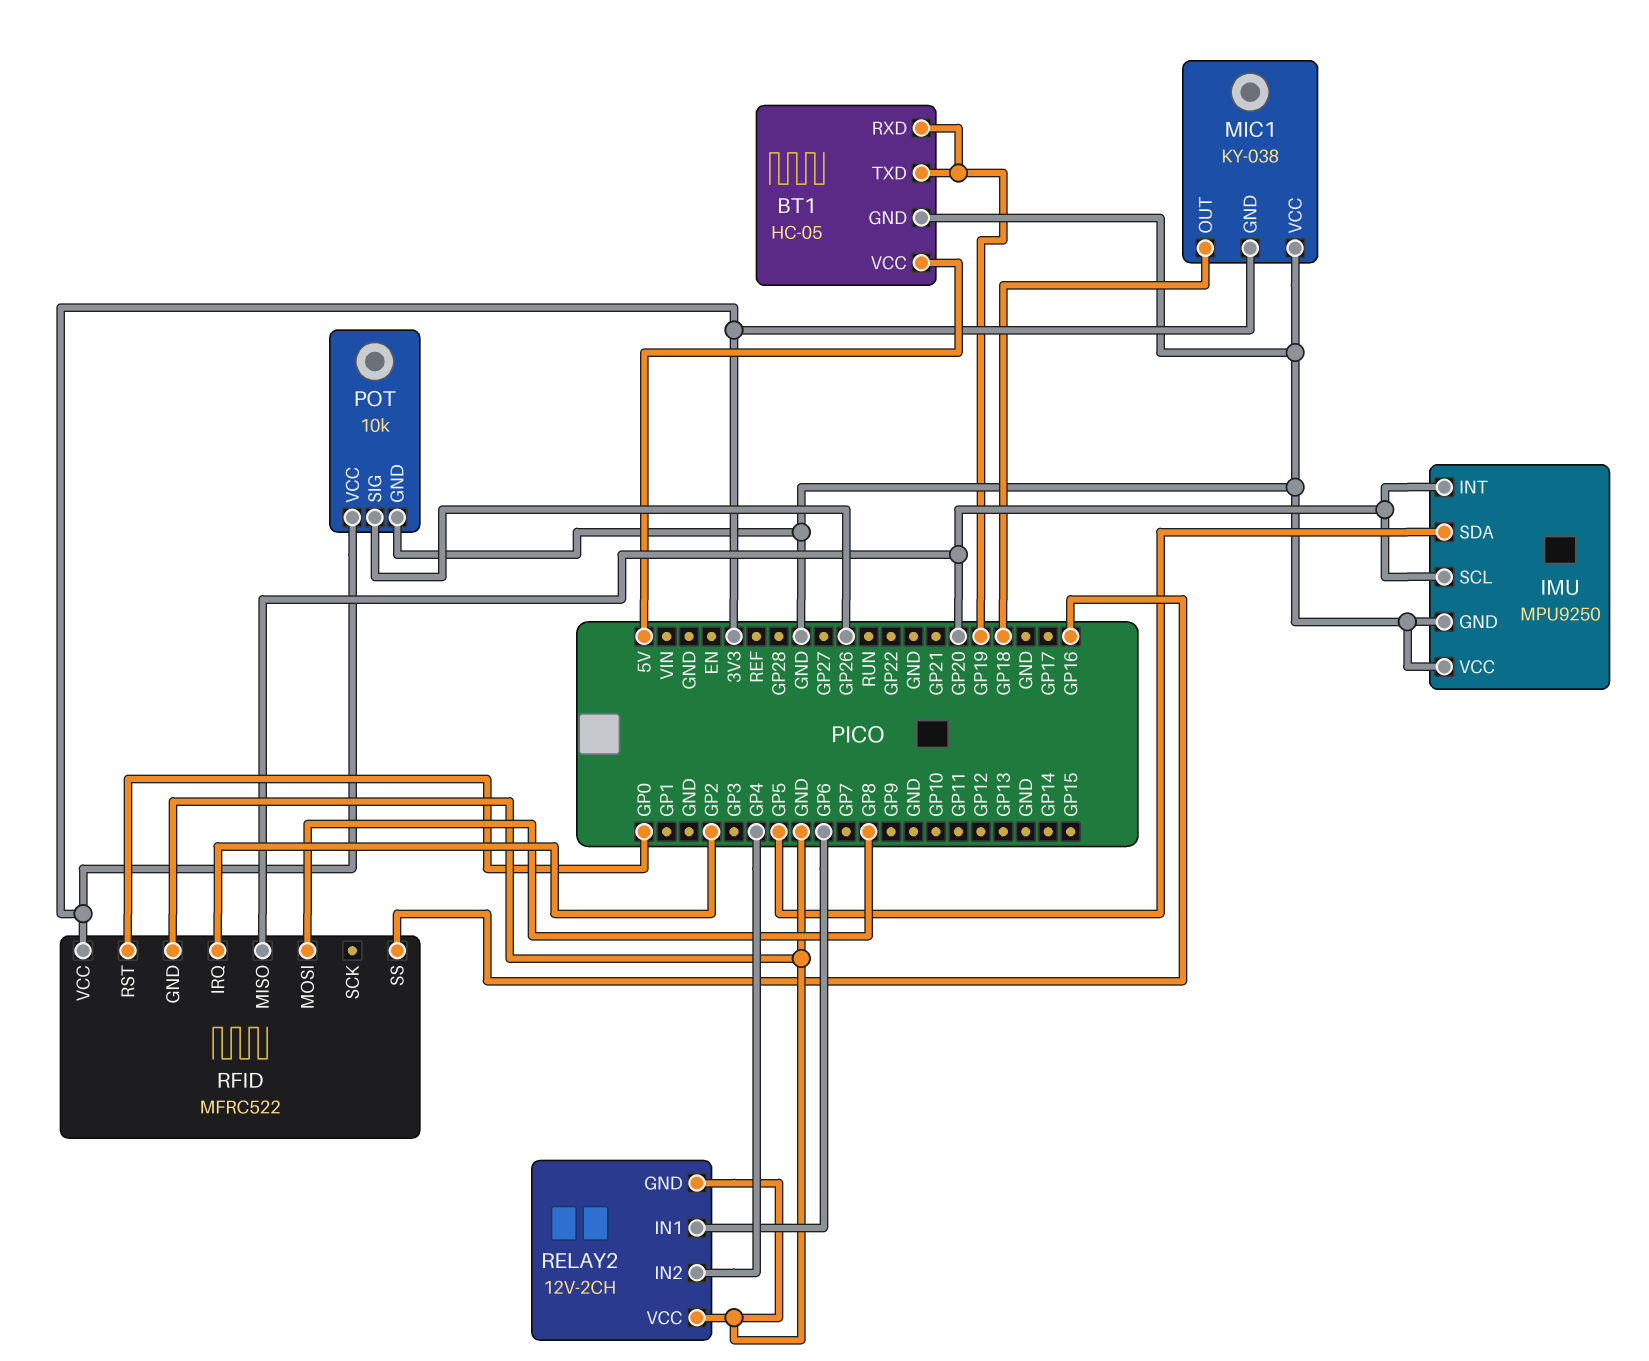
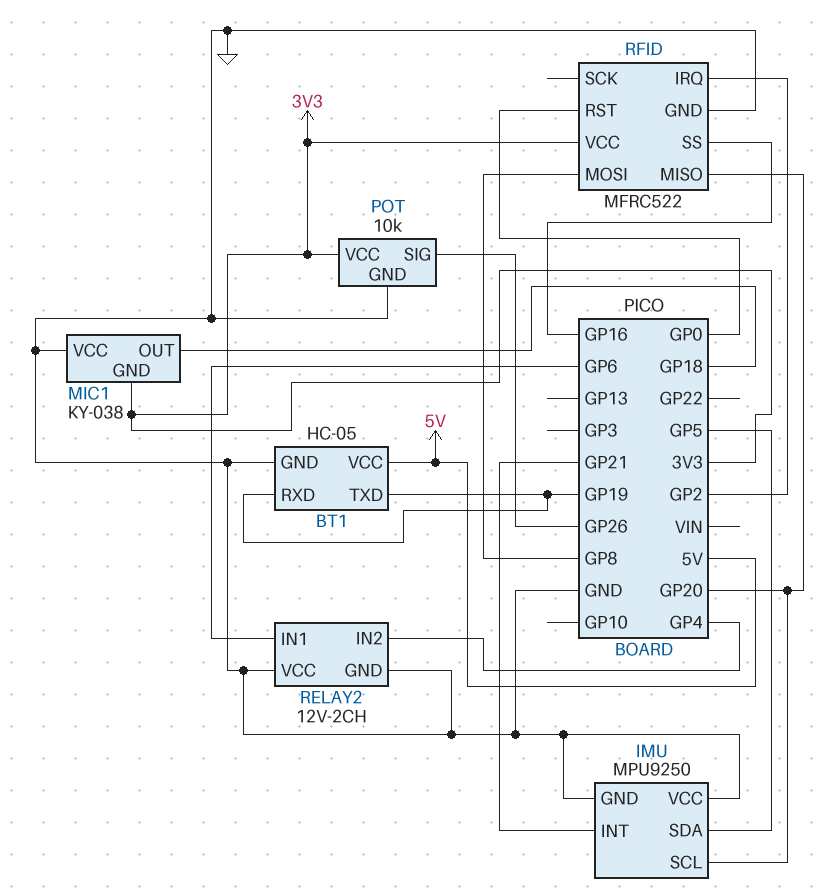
IMU pin INT: GP20 -> GP21

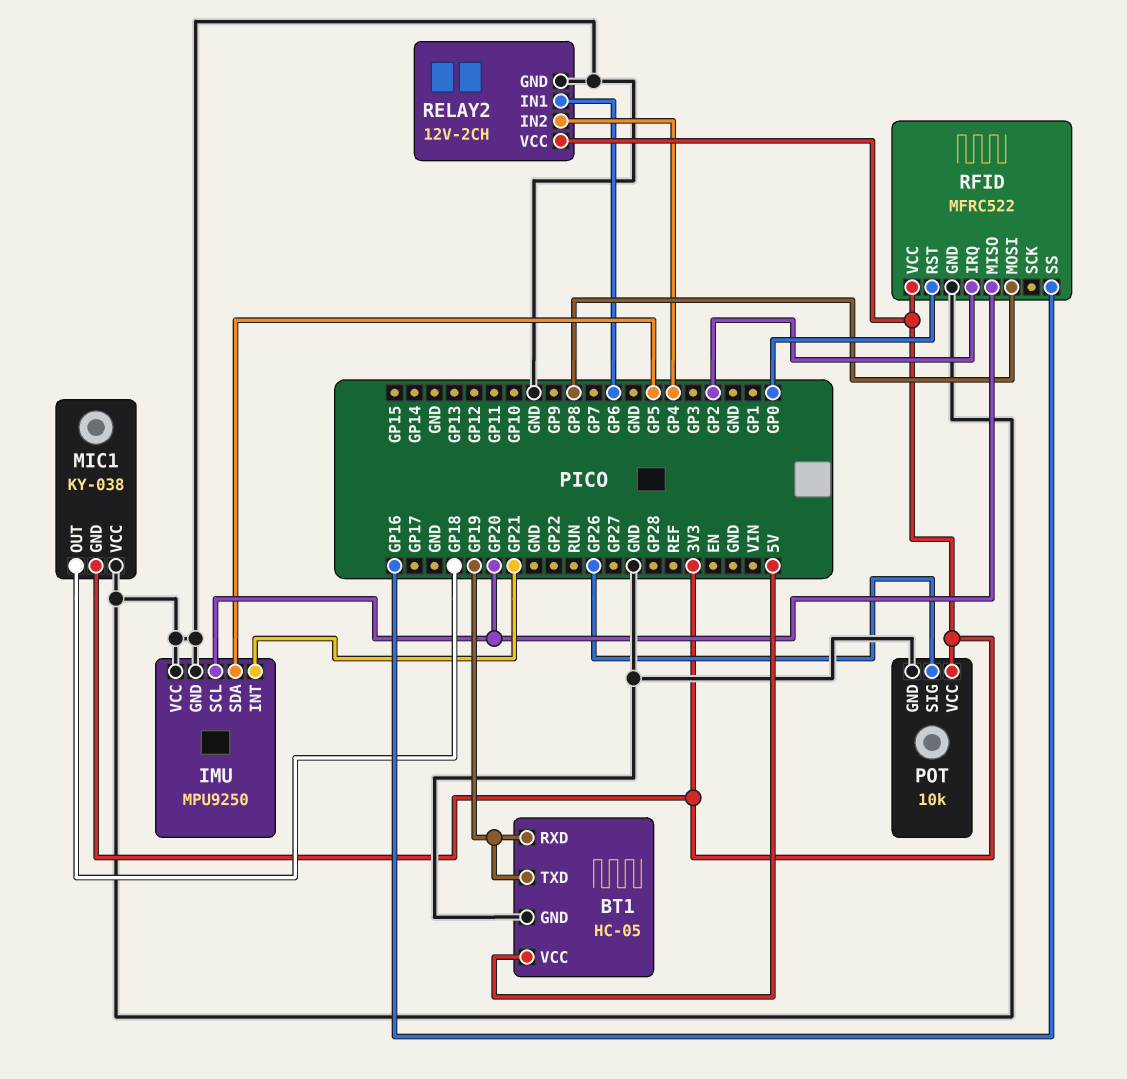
RELAY2 pin VCC: GND -> 3V3

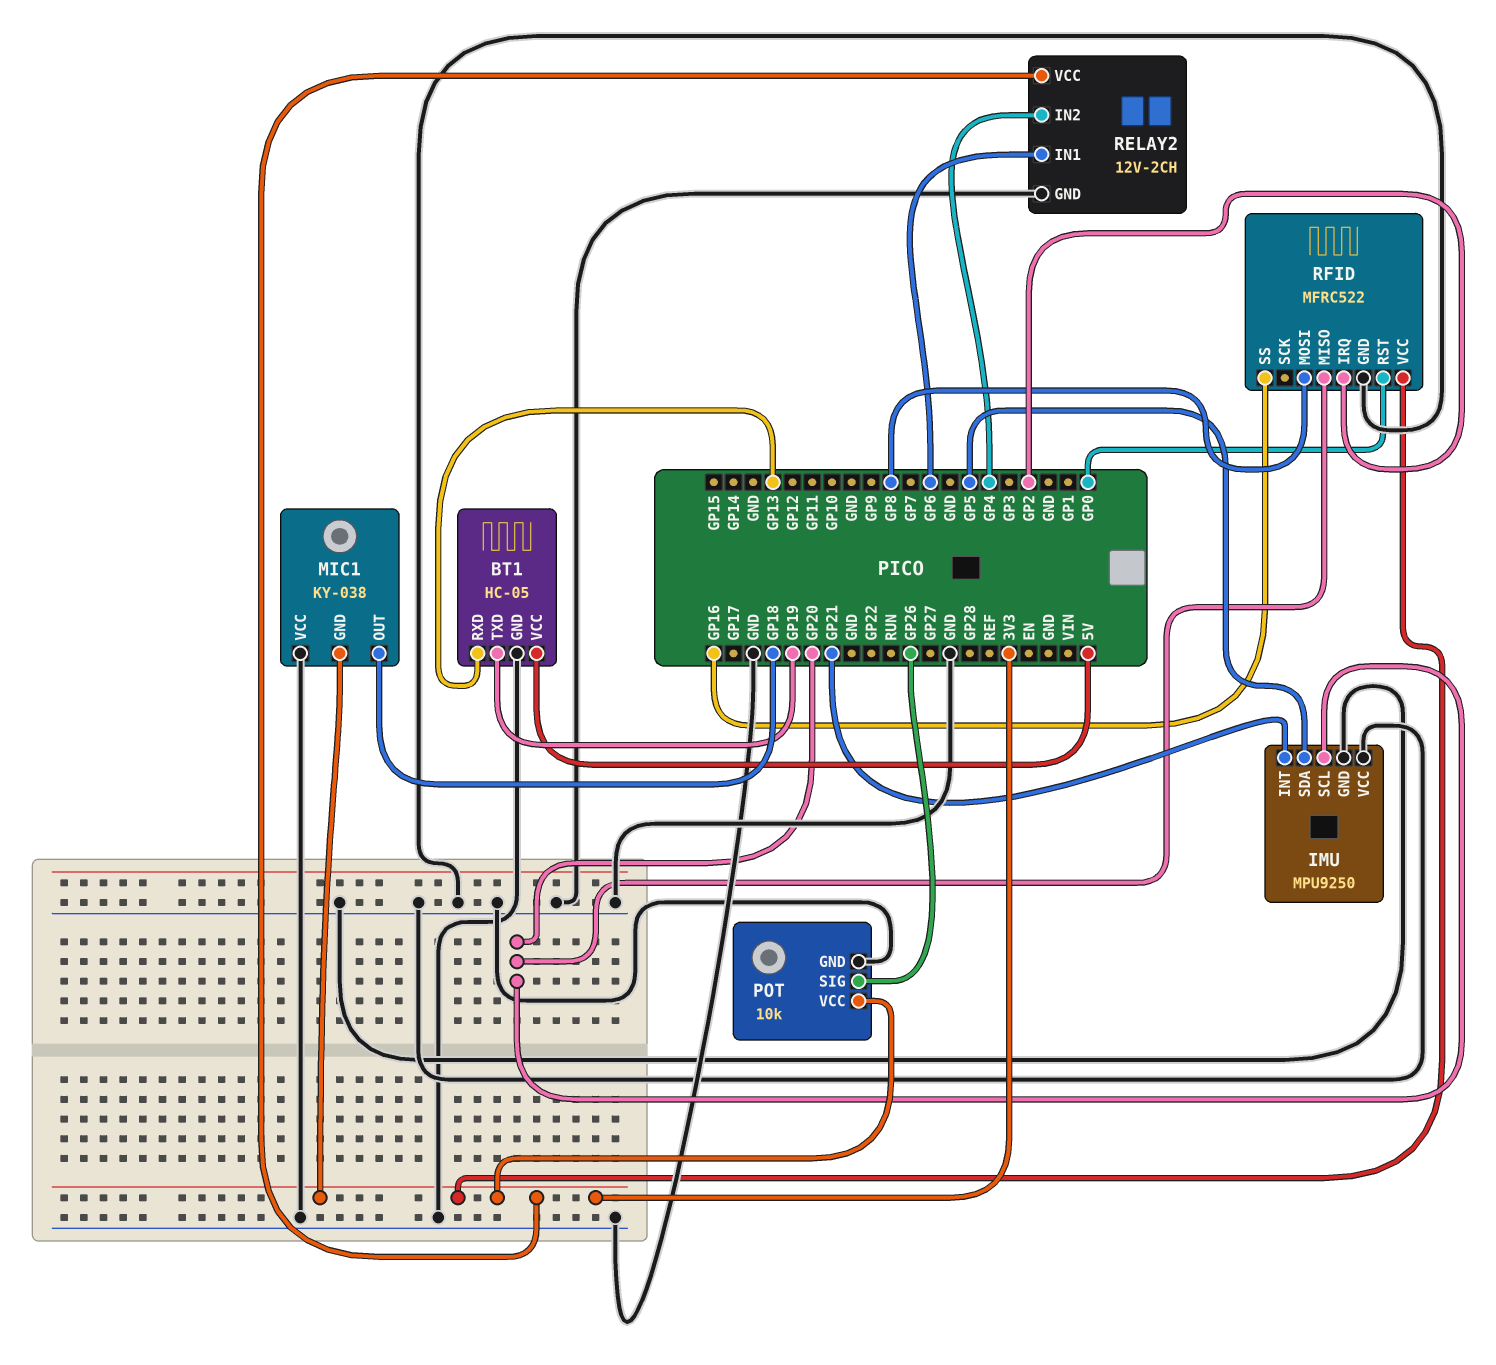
BT1 pin RXD: GP19 -> GP13

